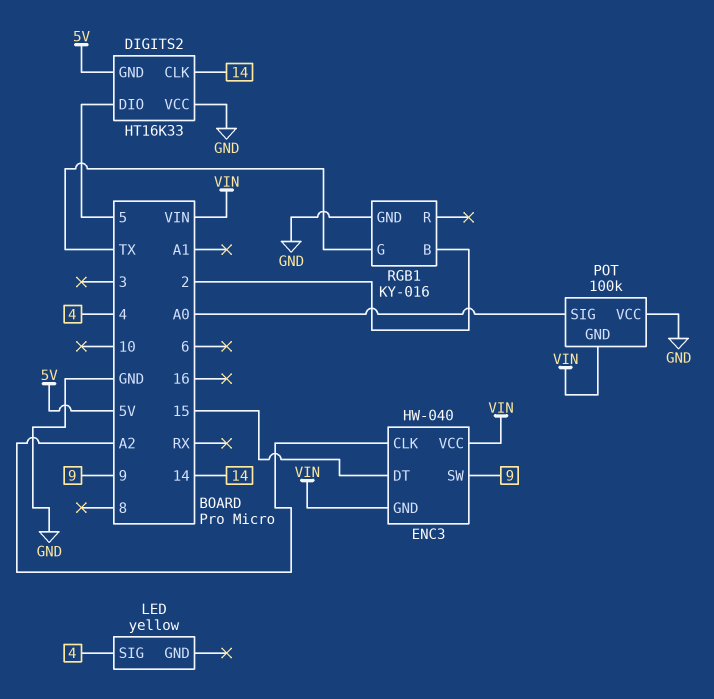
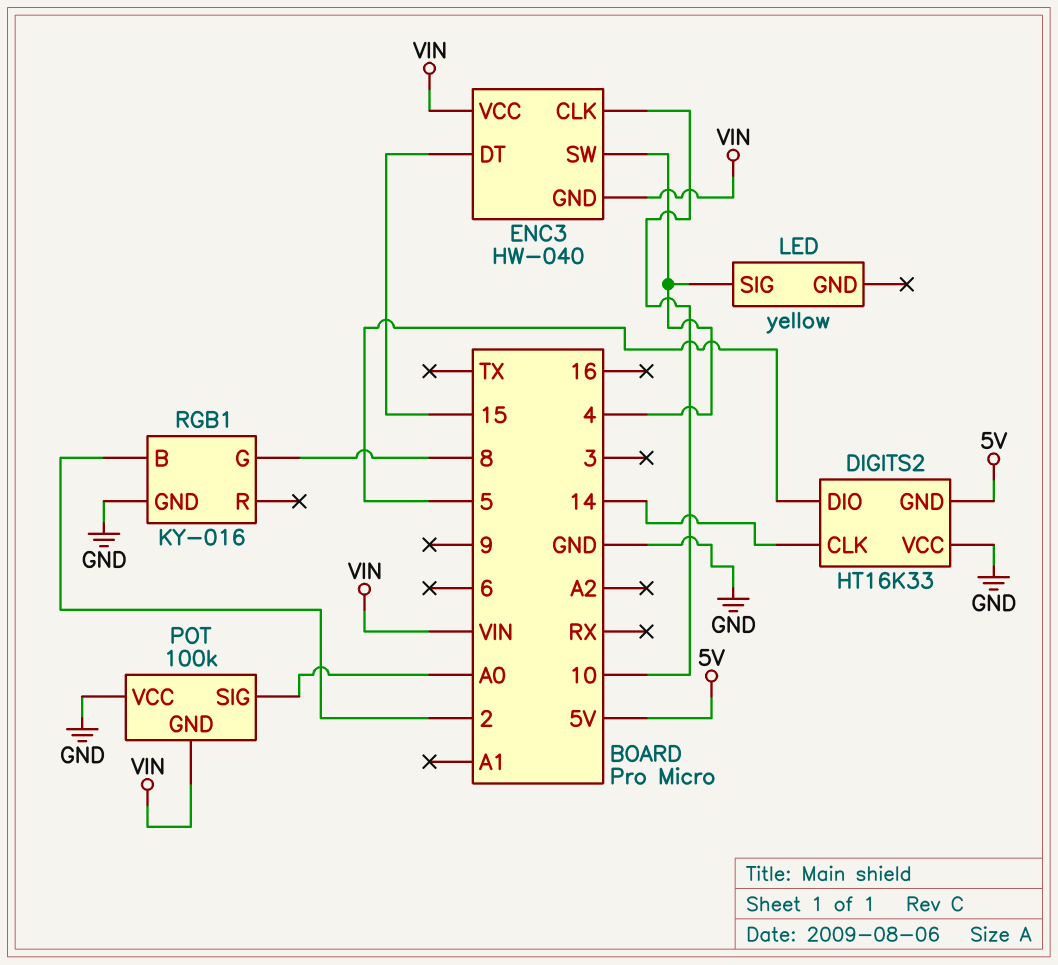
ENC3 pin CLK: A2 -> 10
ENC3 pin SW: 9 -> 4
RGB1 pin G: TX -> 8

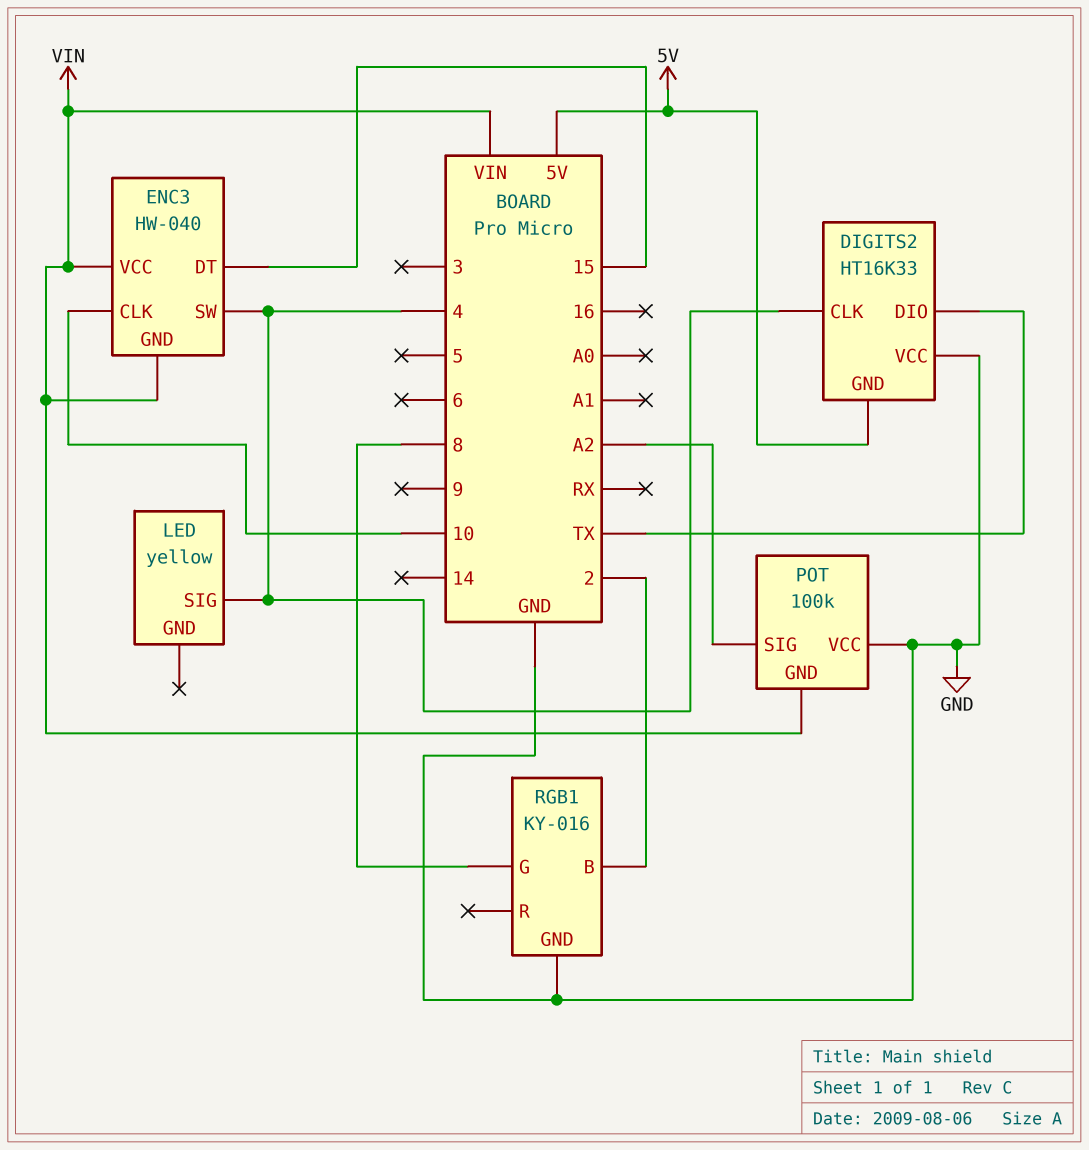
DIGITS2 pin CLK: 14 -> 4
DIGITS2 pin DIO: 5 -> TX
POT pin SIG: A0 -> A2

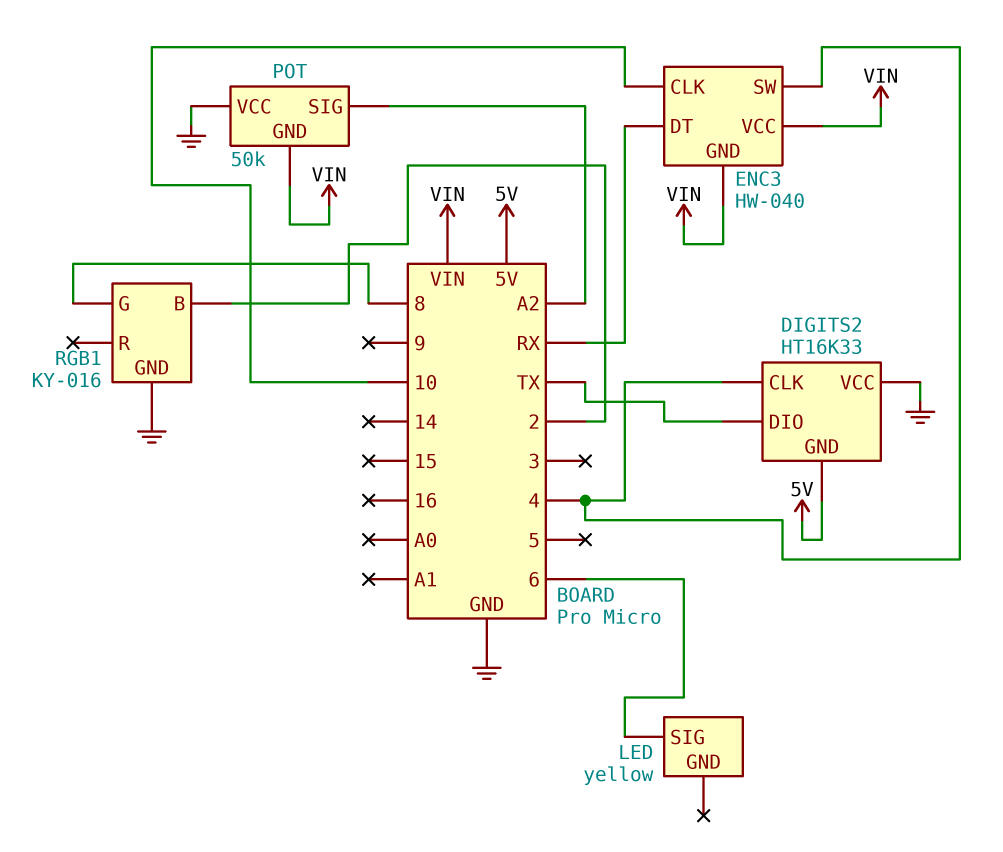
ENC3 pin DT: 15 -> RX
LED pin SIG: 4 -> 6
POT: 100k -> 50k

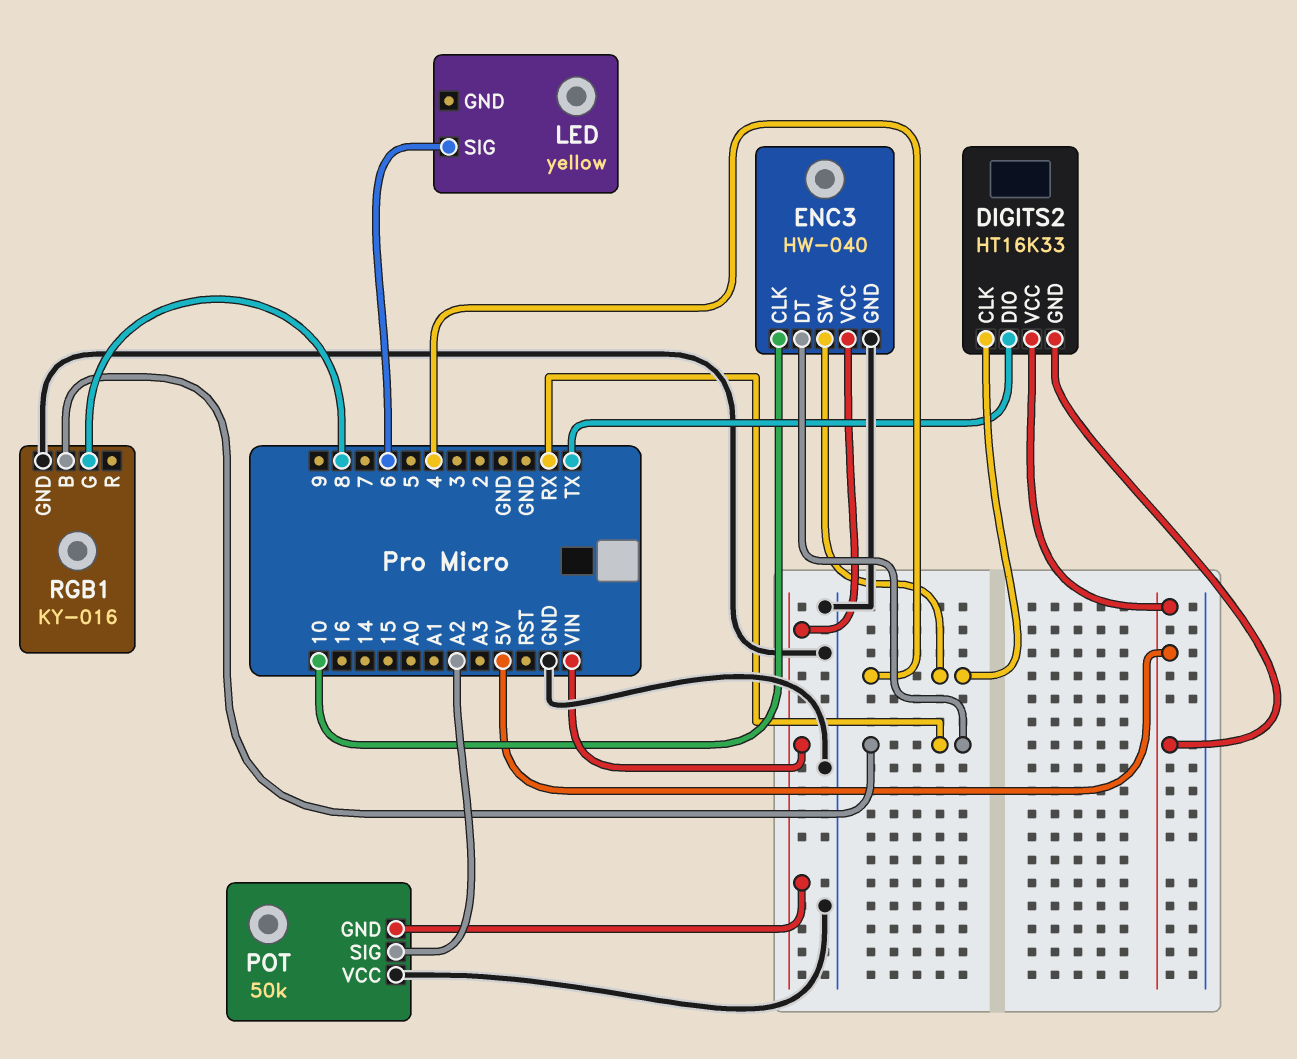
DIGITS2 pin VCC: GND -> 5V
ENC3 pin GND: VIN -> GND
RGB1 pin B: 2 -> RX

